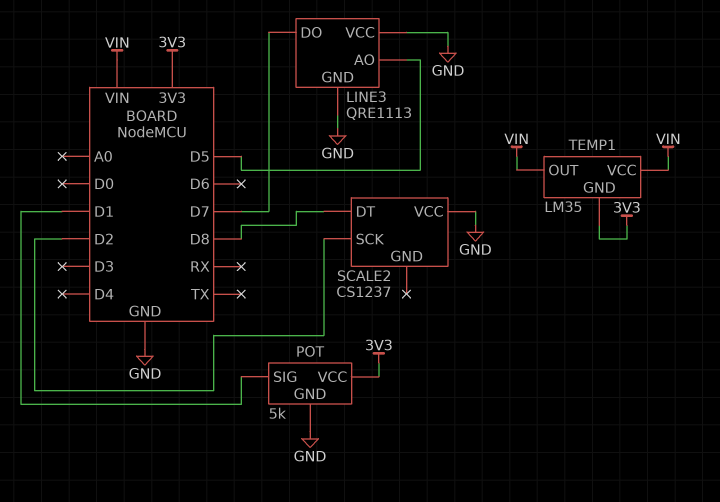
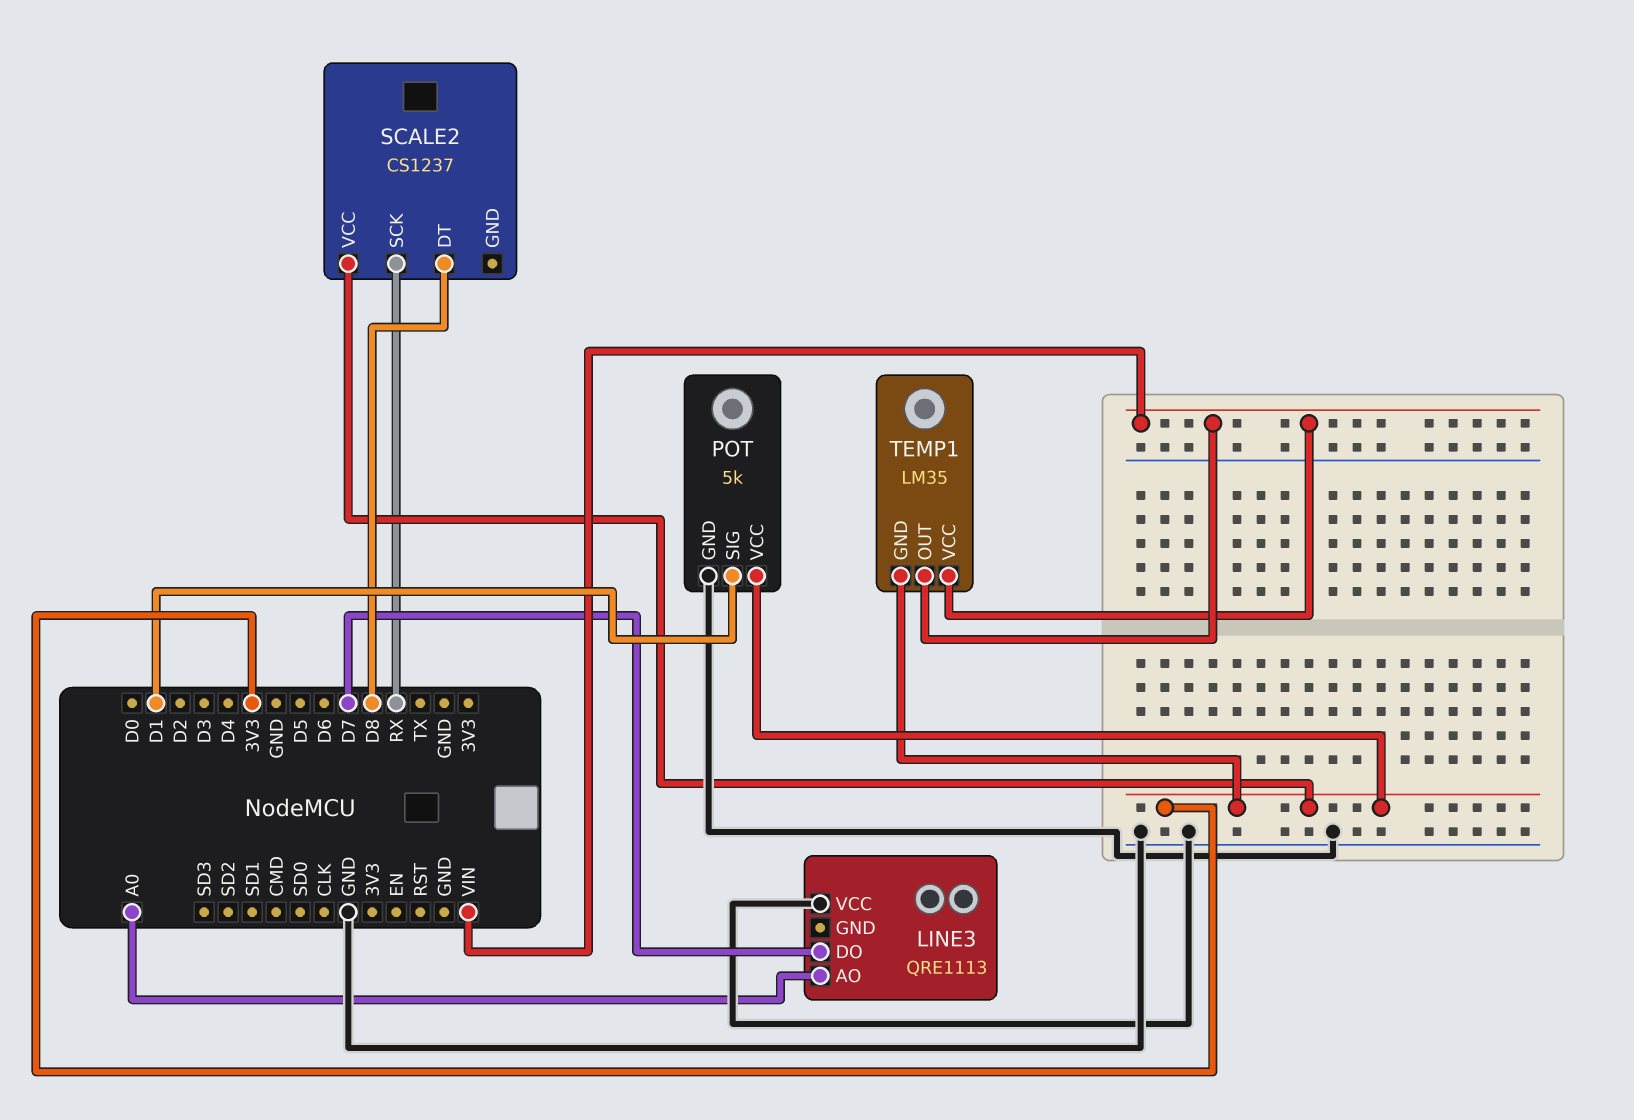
LINE3 pin AO: D5 -> A0
LINE3 pin GND: GND -> none
SCALE2 pin SCK: D2 -> RX
SCALE2 pin VCC: GND -> 3V3

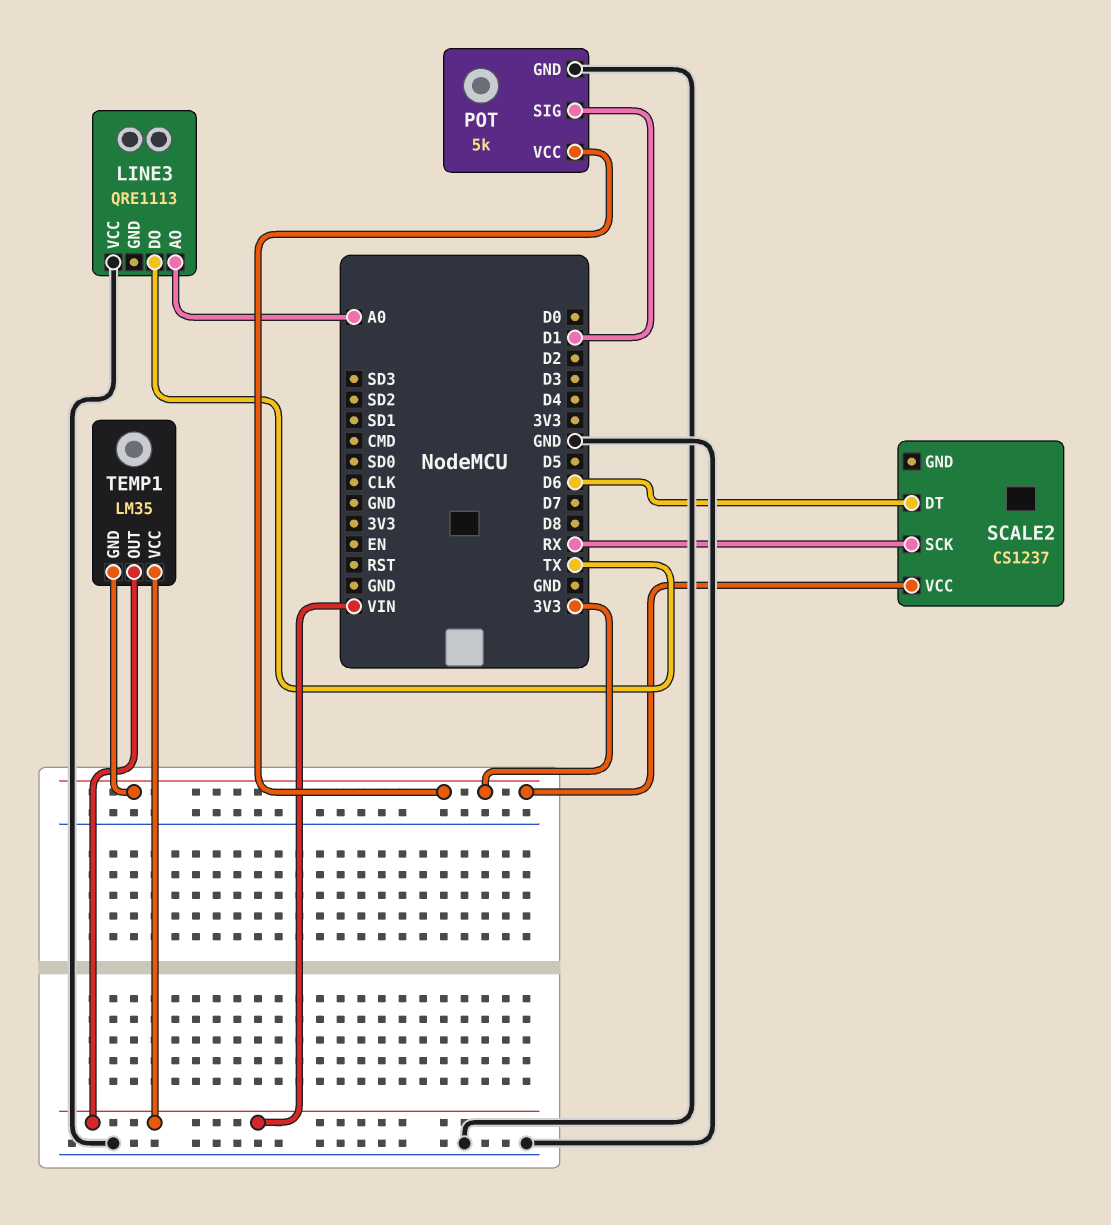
LINE3 pin DO: D7 -> TX
SCALE2 pin DT: D8 -> D6

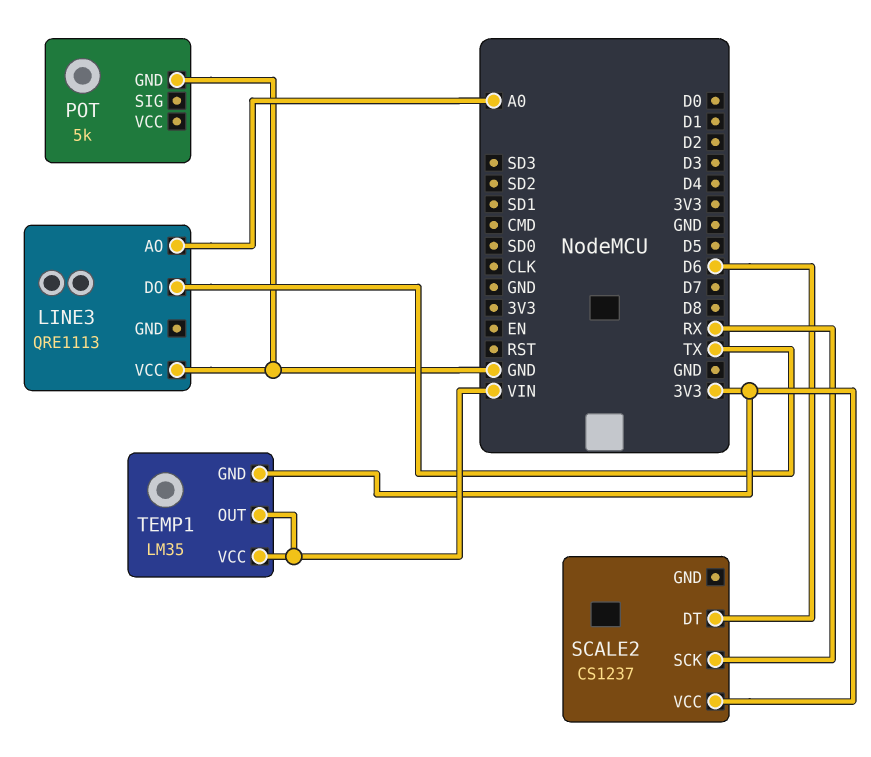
POT pin SIG: D1 -> none
POT pin VCC: 3V3 -> none

